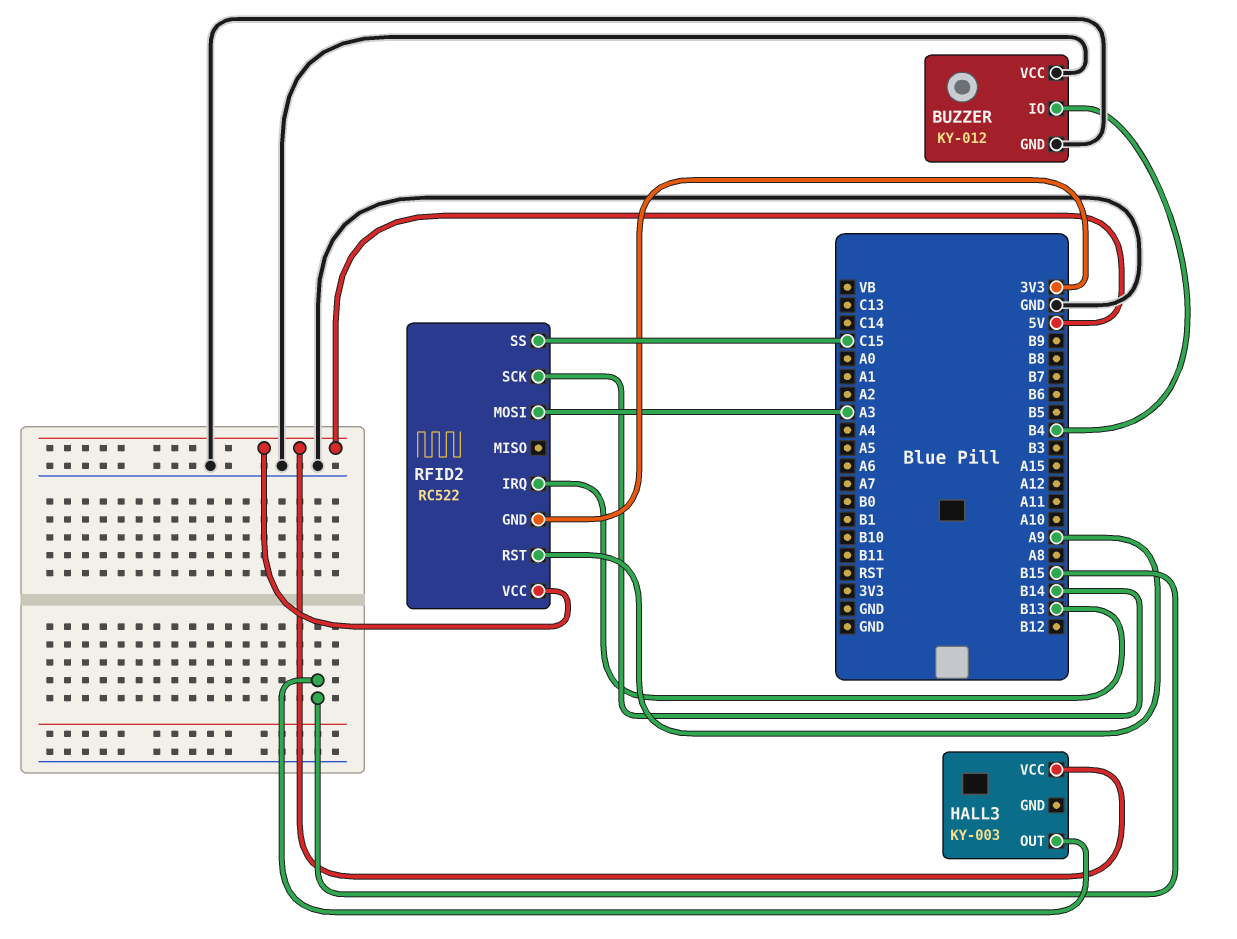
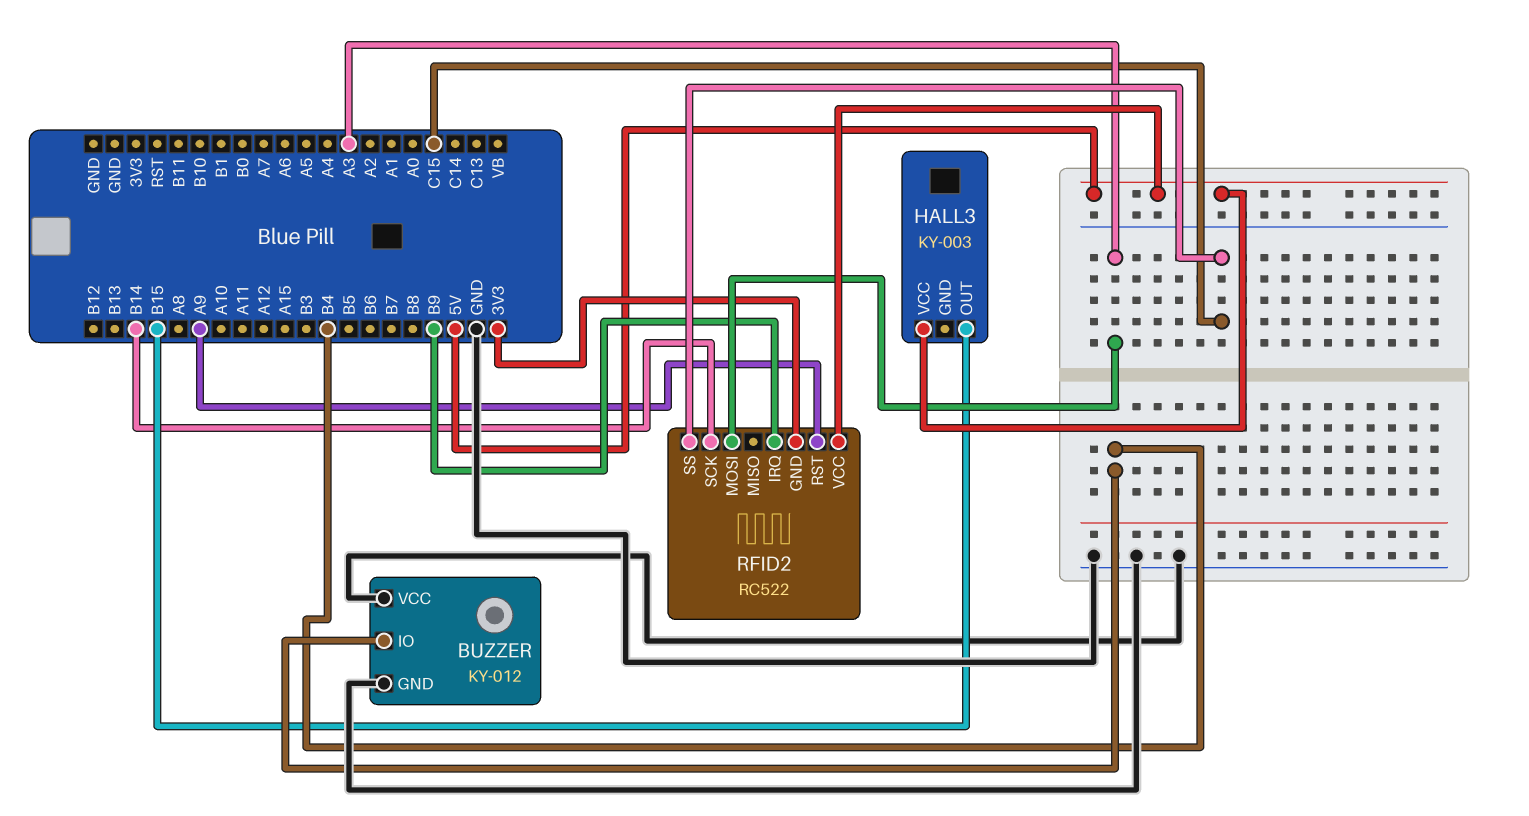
RFID2 pin IRQ: B13 -> B9

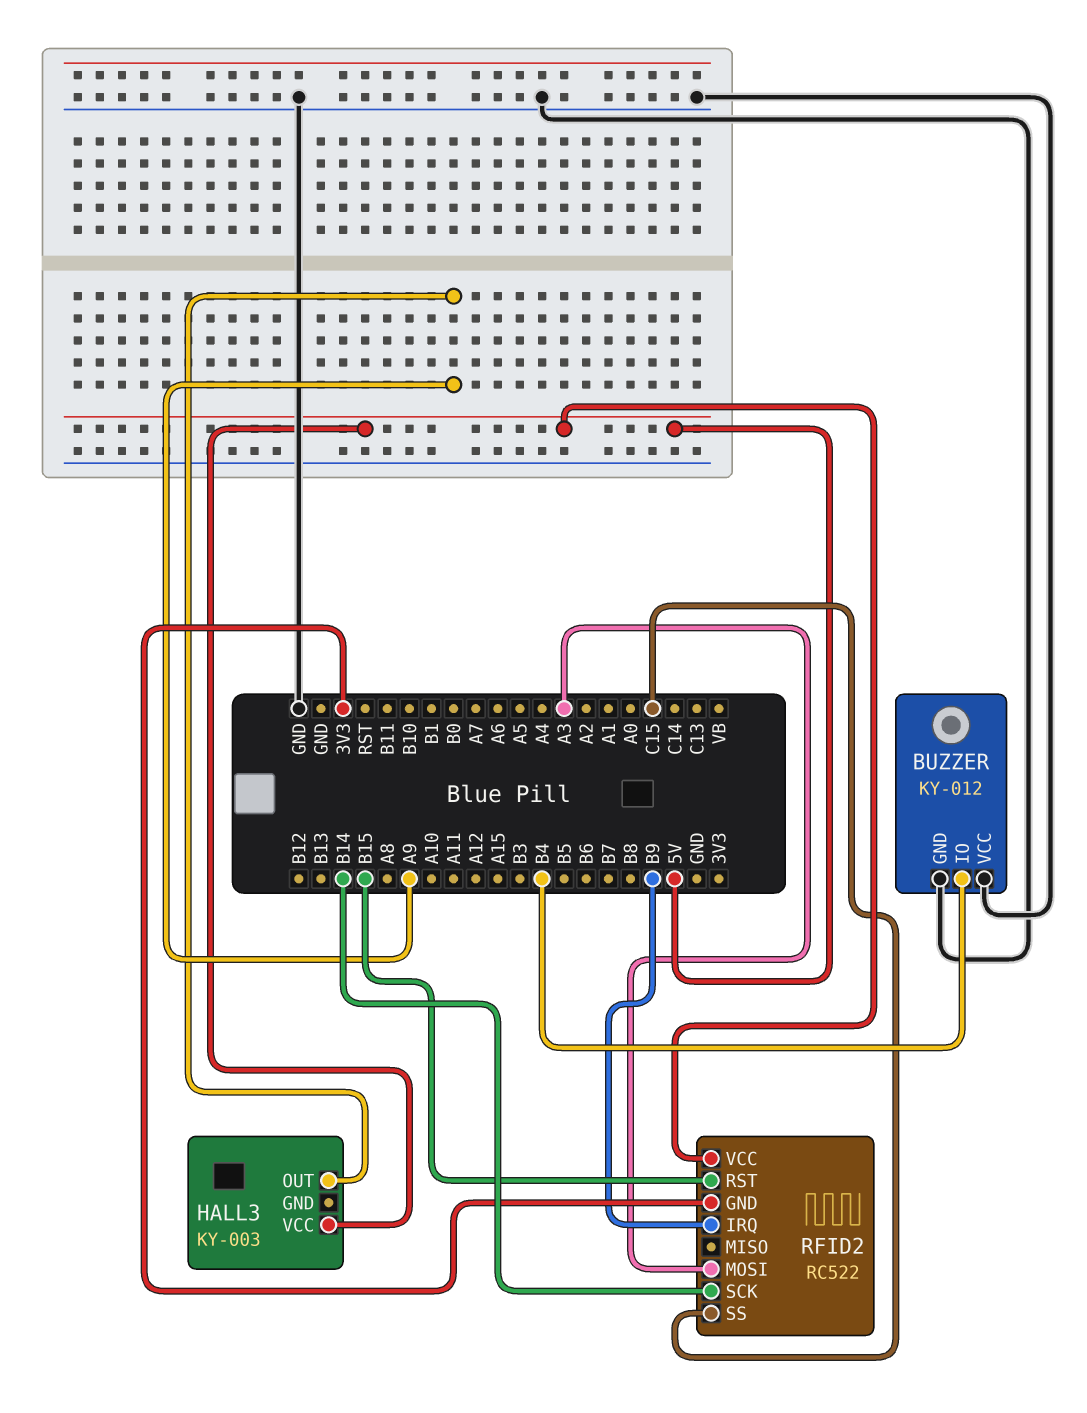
HALL3 pin OUT: B15 -> A9
RFID2 pin RST: A9 -> B15

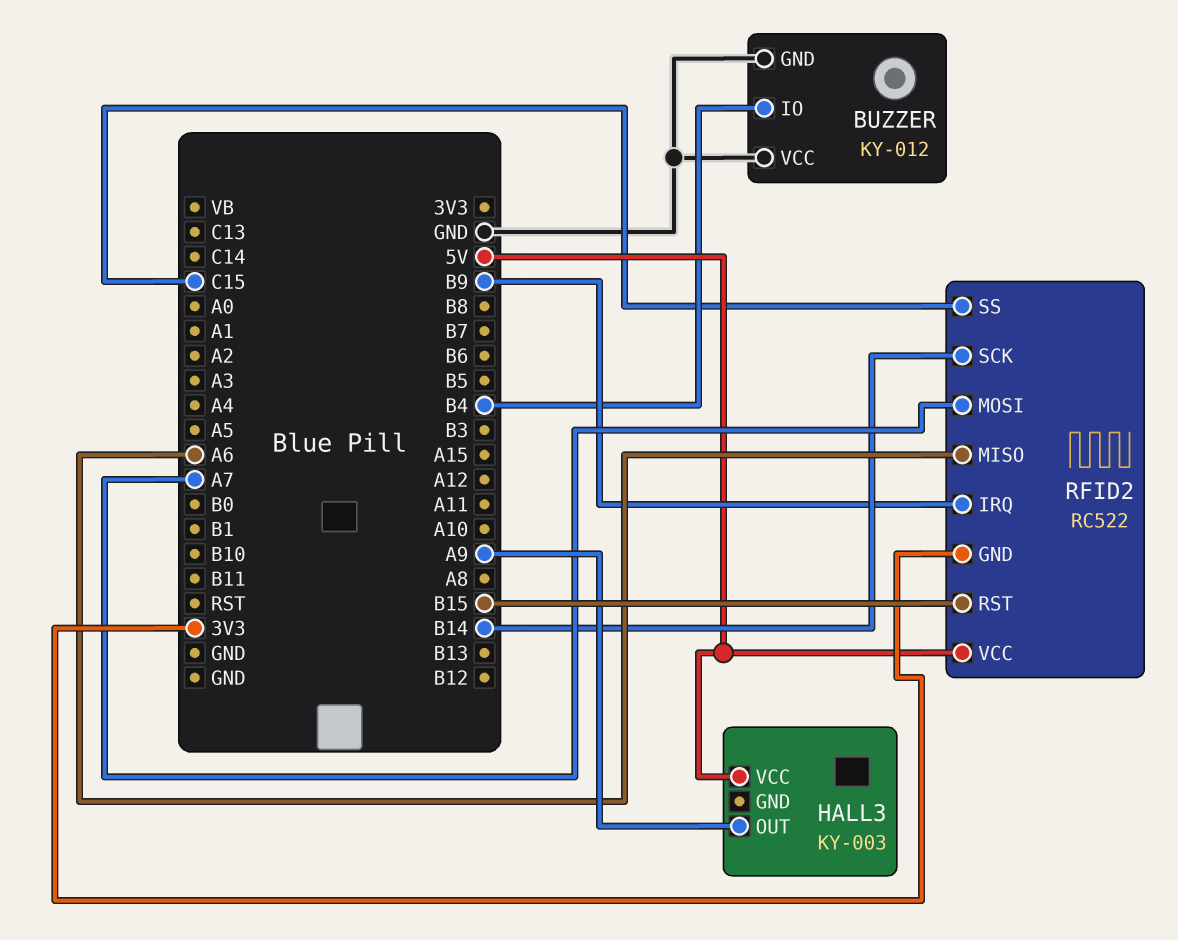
RFID2 pin MISO: none -> A6
RFID2 pin MOSI: A3 -> A7

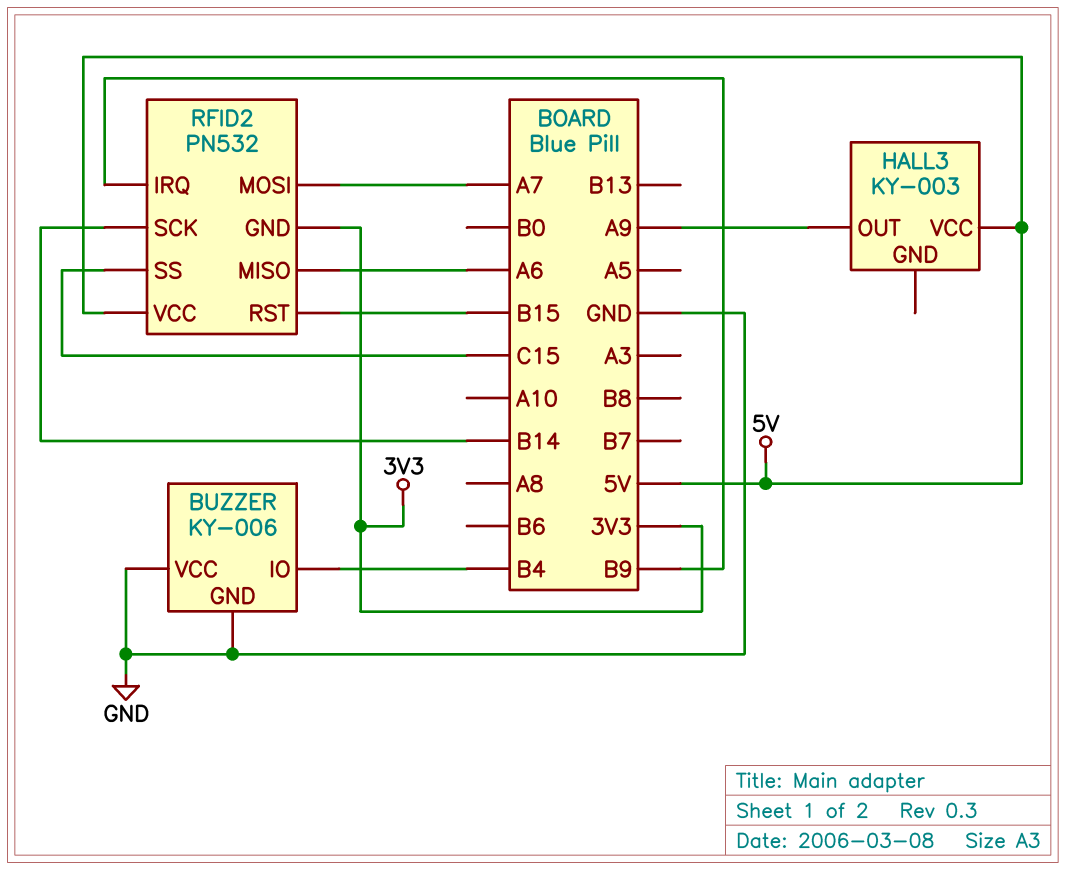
BUZZER: KY-012 -> KY-006
RFID2: RC522 -> PN532

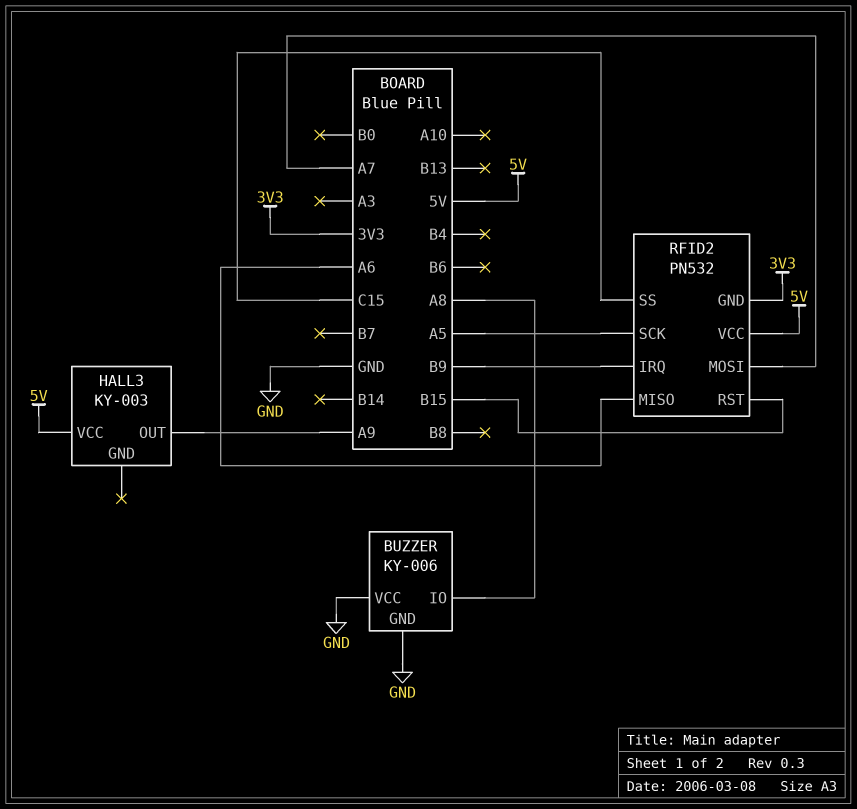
BUZZER pin IO: B4 -> A8
RFID2 pin SCK: B14 -> A5

